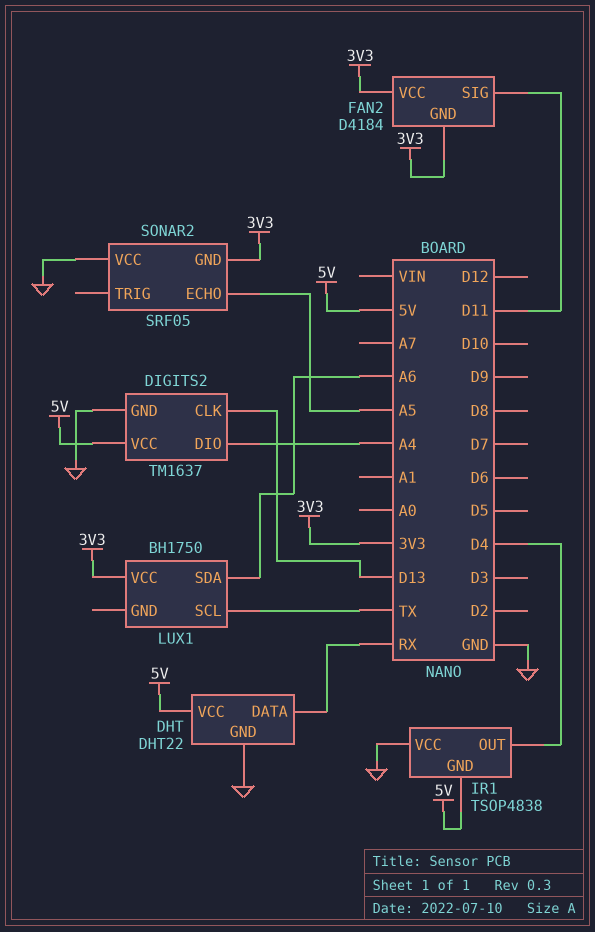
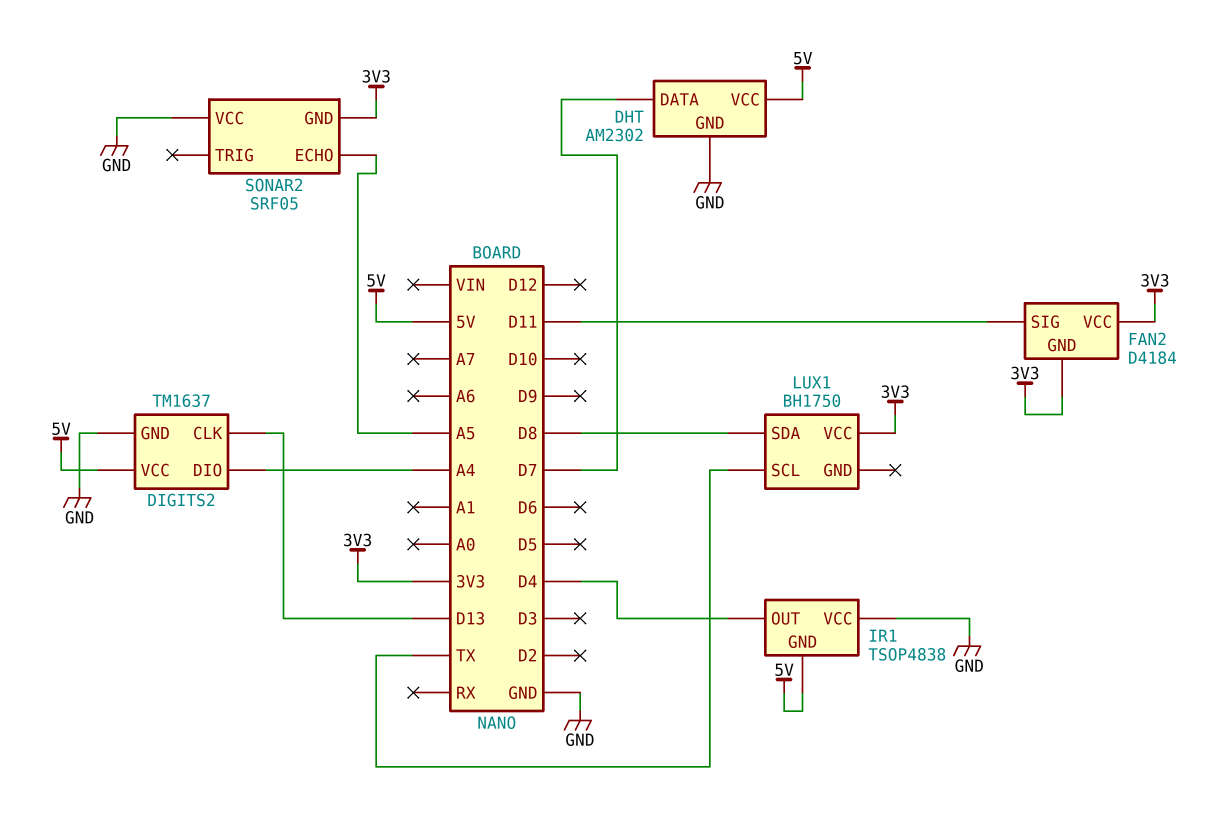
DHT: DHT22 -> AM2302
DHT pin DATA: RX -> D7
LUX1 pin SDA: A6 -> D8

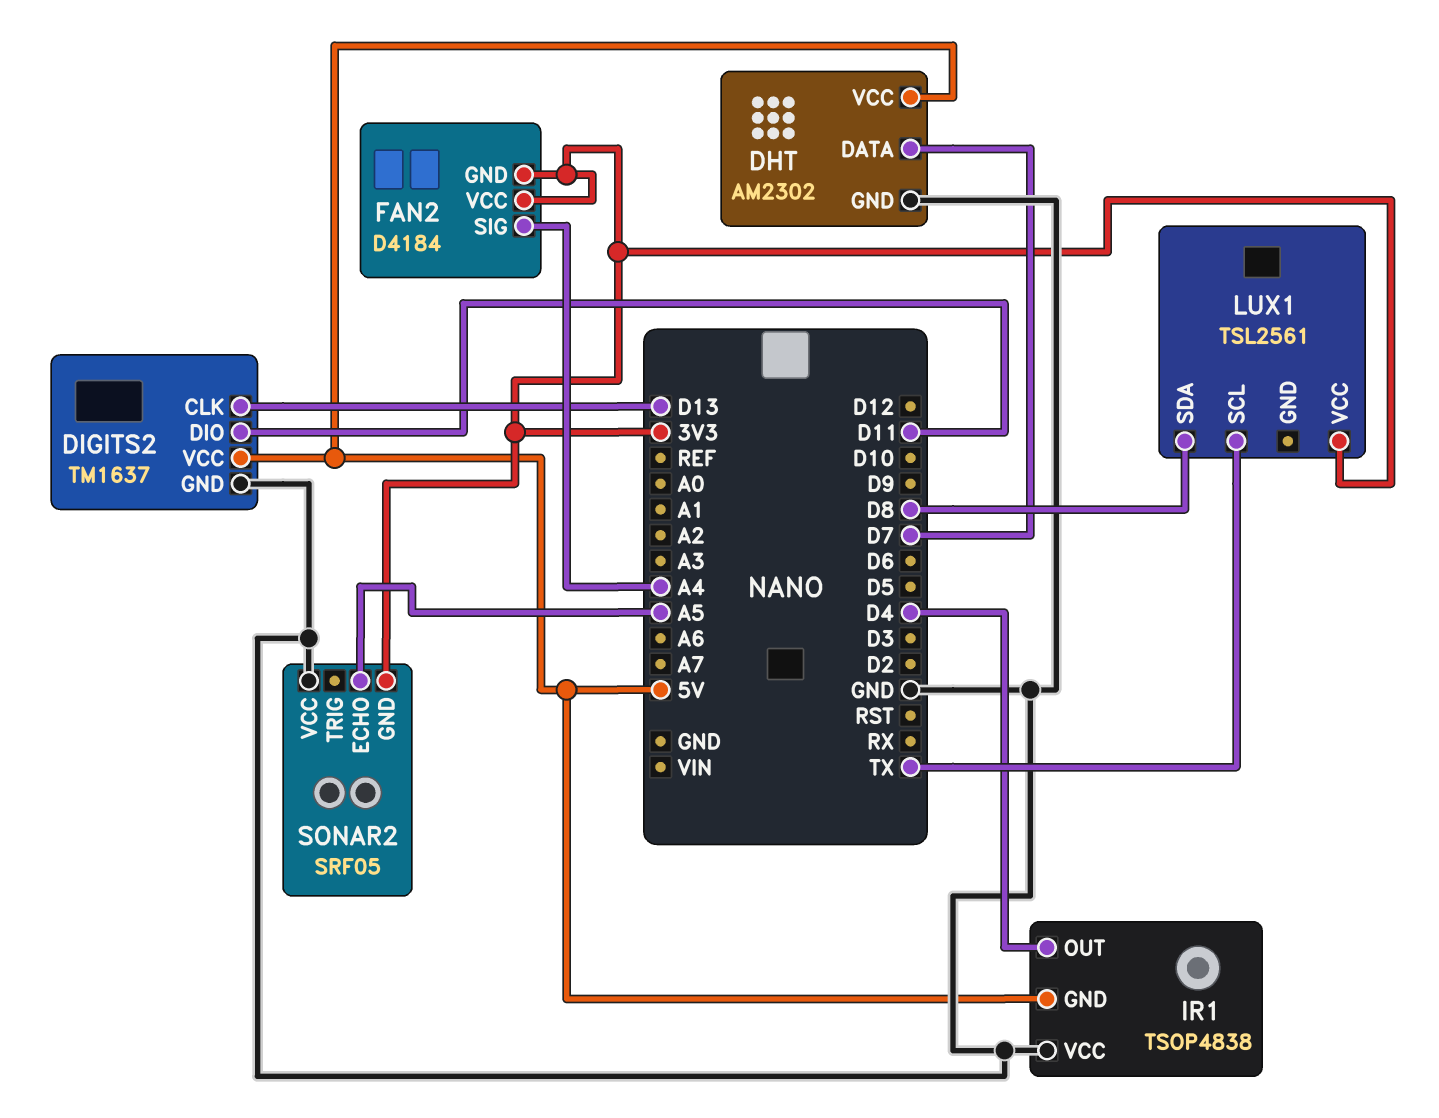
DIGITS2 pin DIO: A4 -> D11
FAN2 pin SIG: D11 -> A4
LUX1: BH1750 -> TSL2561

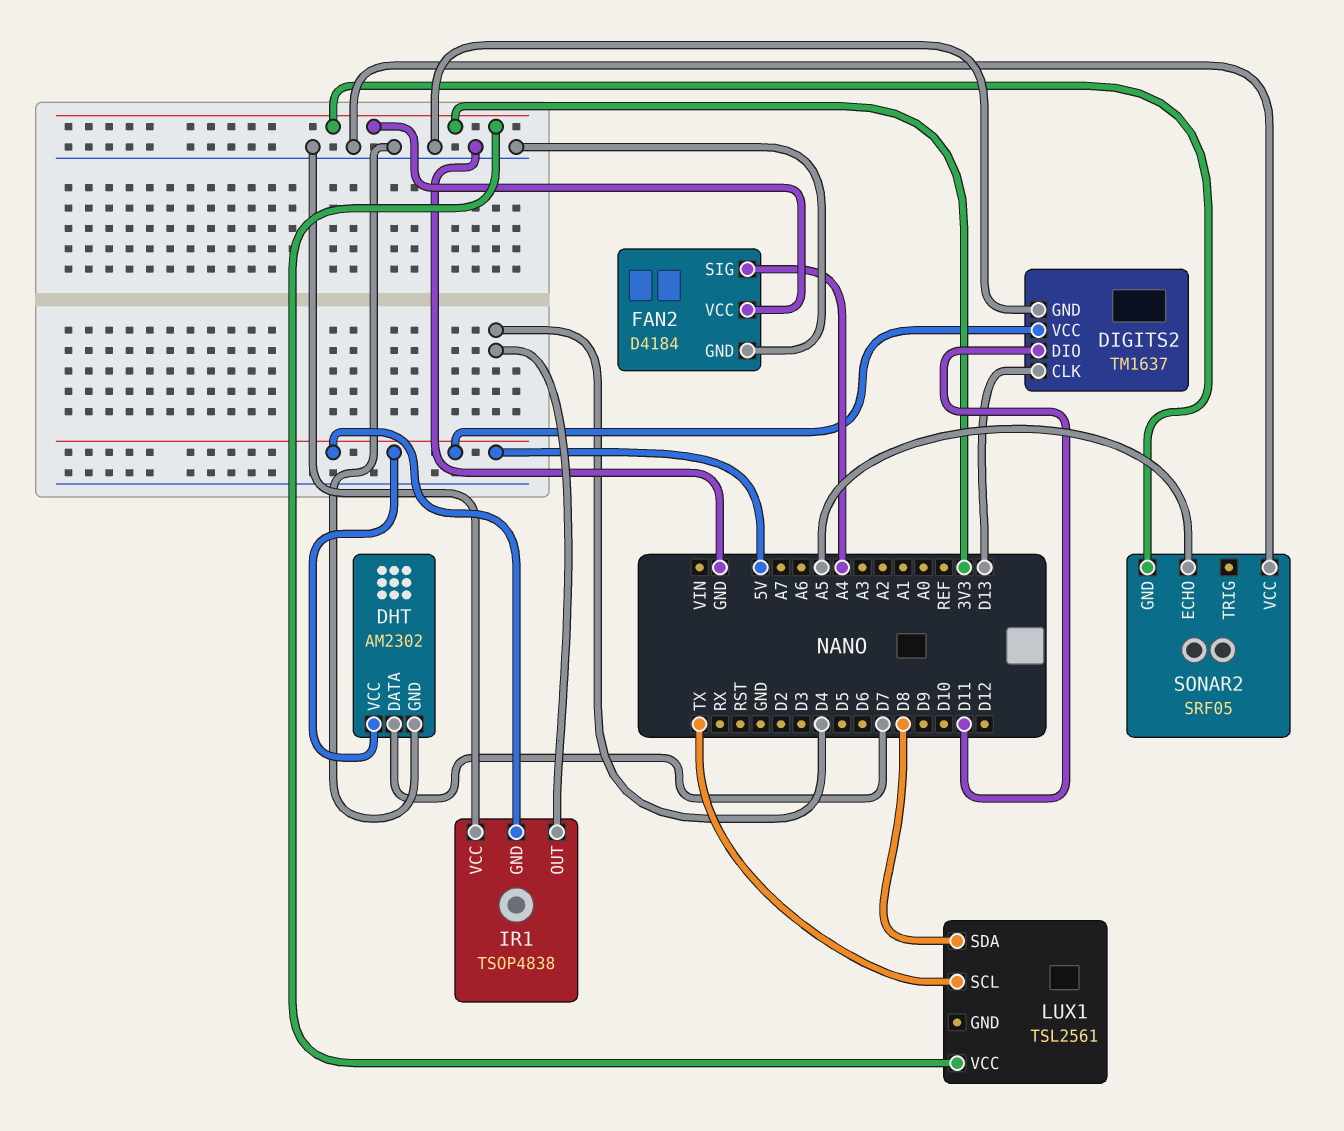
FAN2 pin GND: 3V3 -> GND

